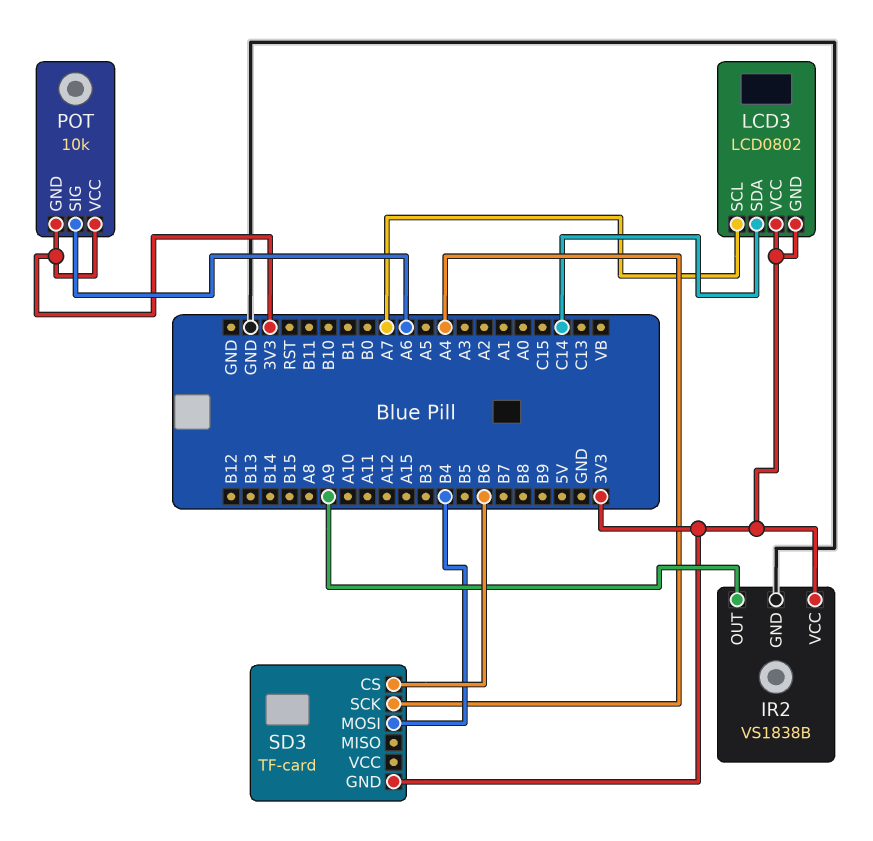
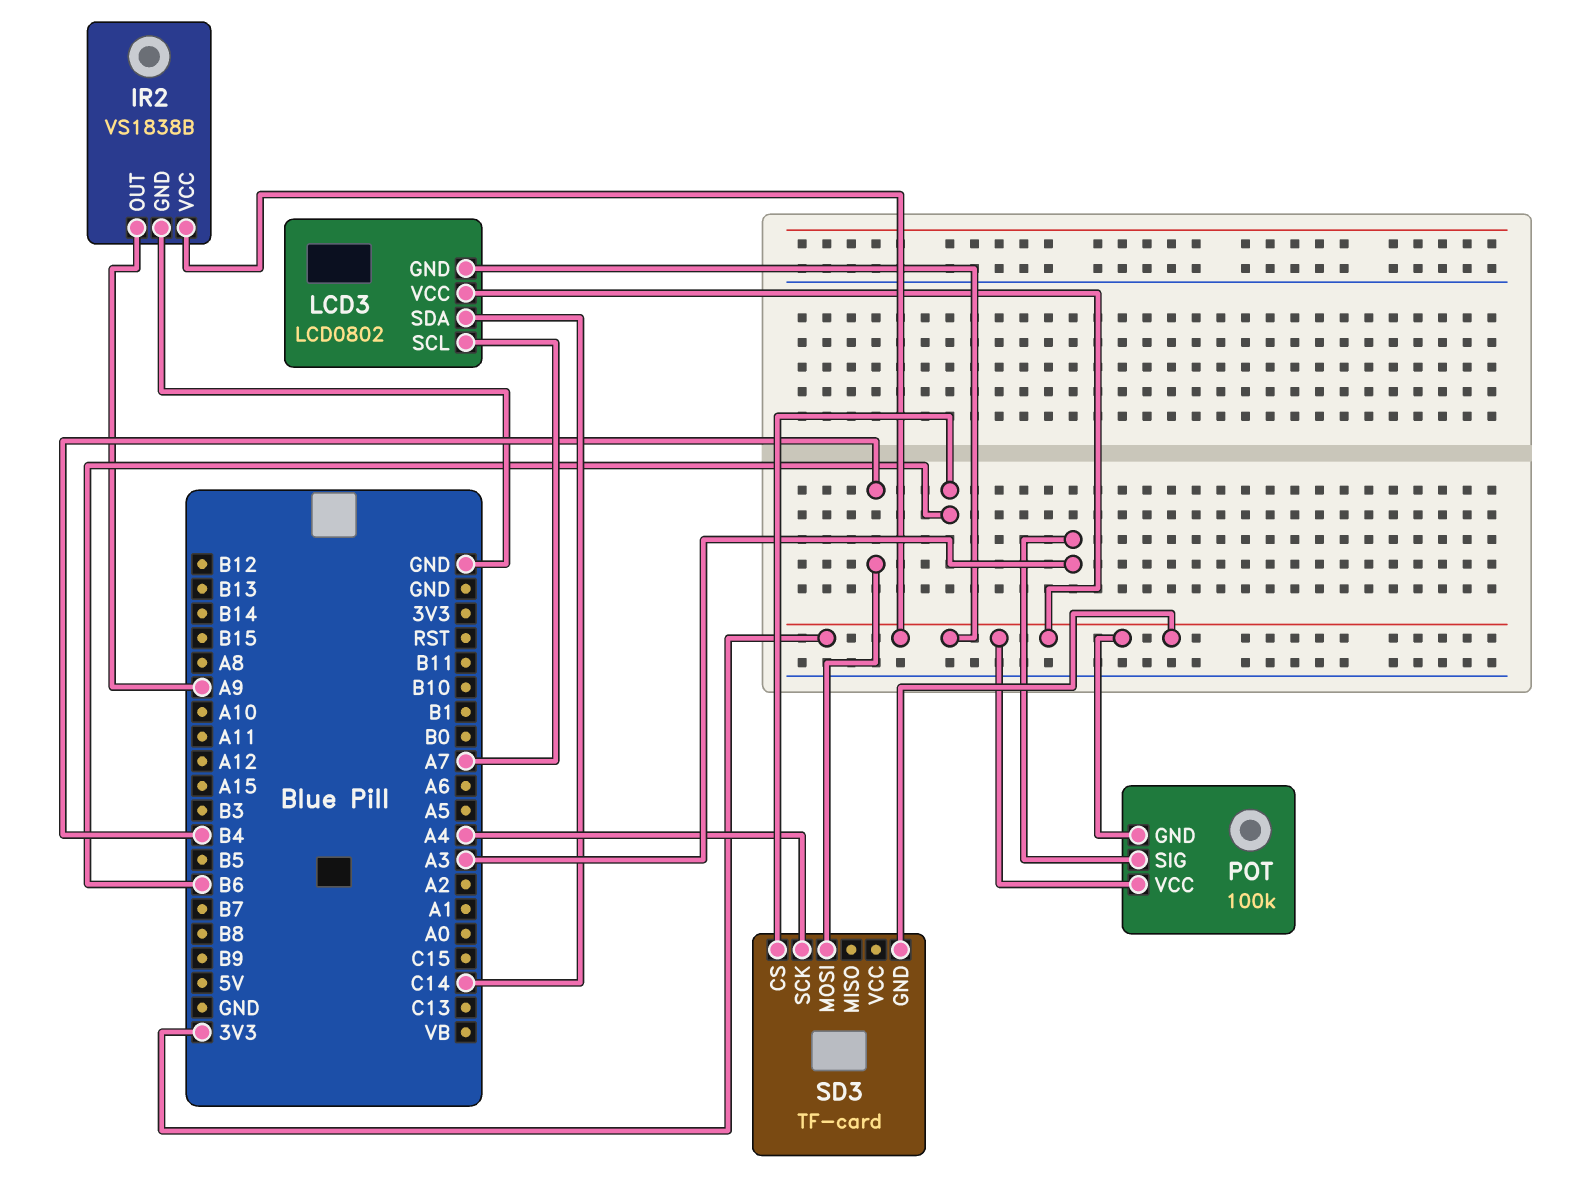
POT: 10k -> 100k
POT pin SIG: A6 -> A3

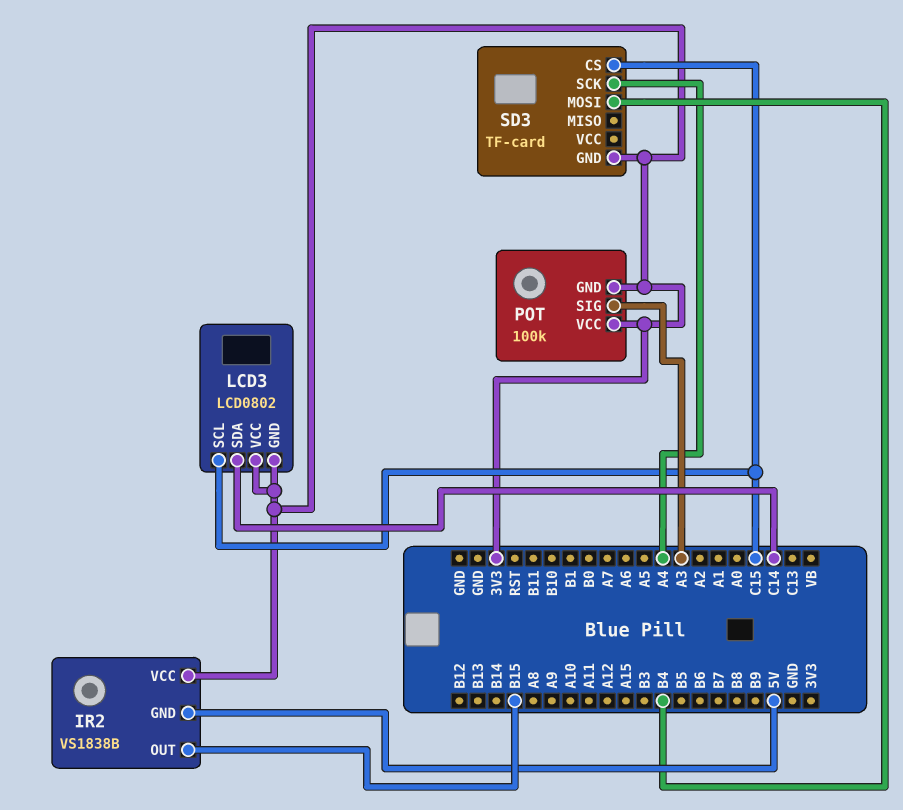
IR2 pin GND: GND -> 5V
IR2 pin OUT: A9 -> B15
LCD3 pin SCL: A7 -> C15
SD3 pin CS: B6 -> C15

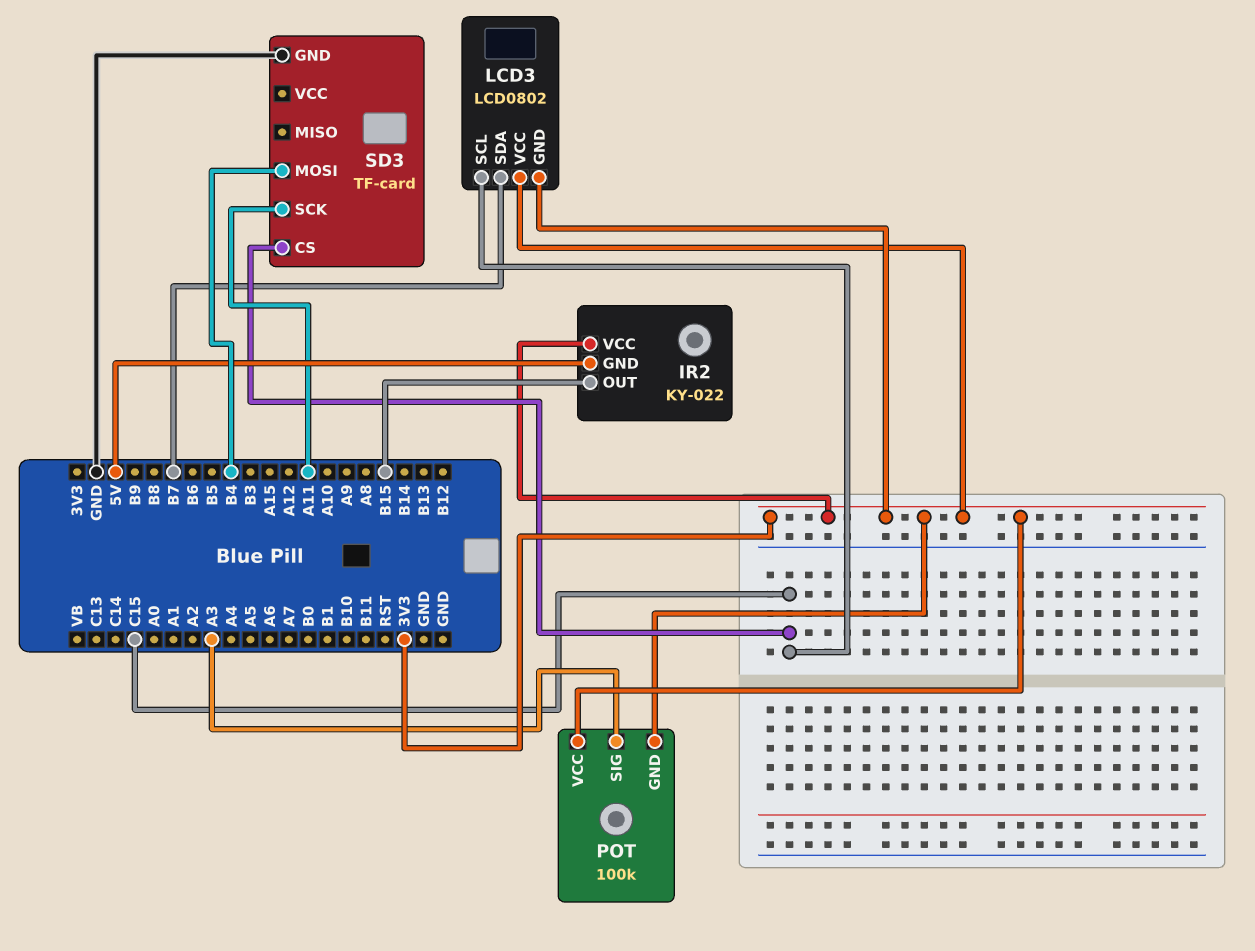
IR2: VS1838B -> KY-022
LCD3 pin SDA: C14 -> B7
SD3 pin GND: 3V3 -> GND
SD3 pin SCK: A4 -> A11

